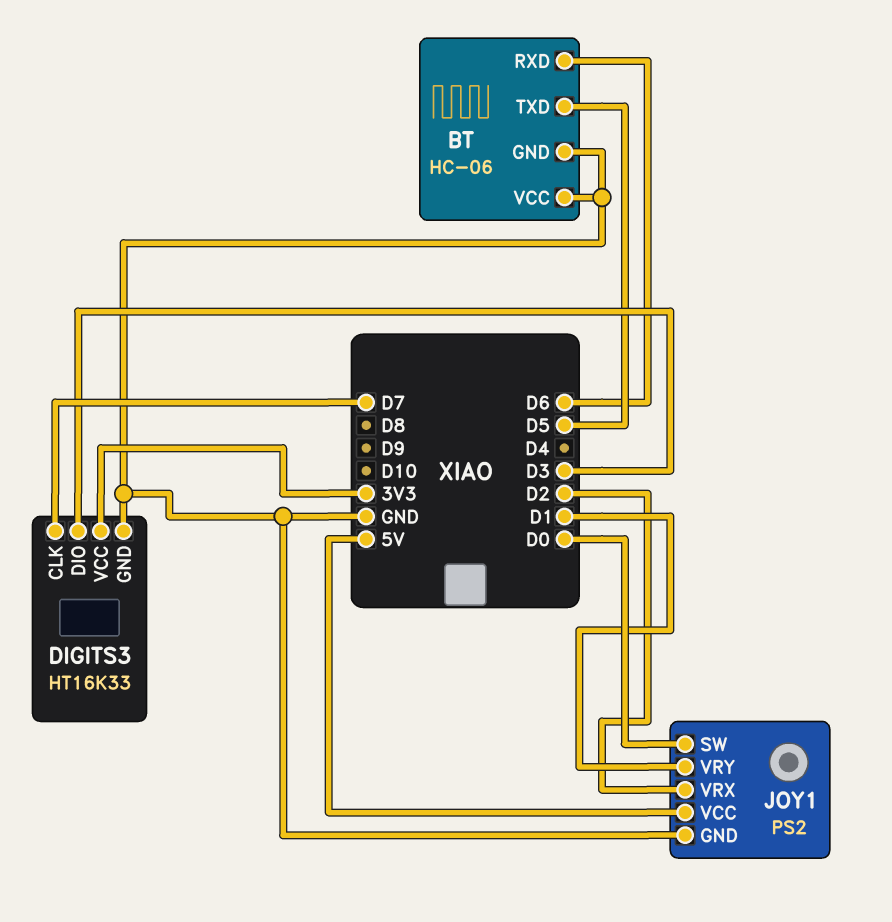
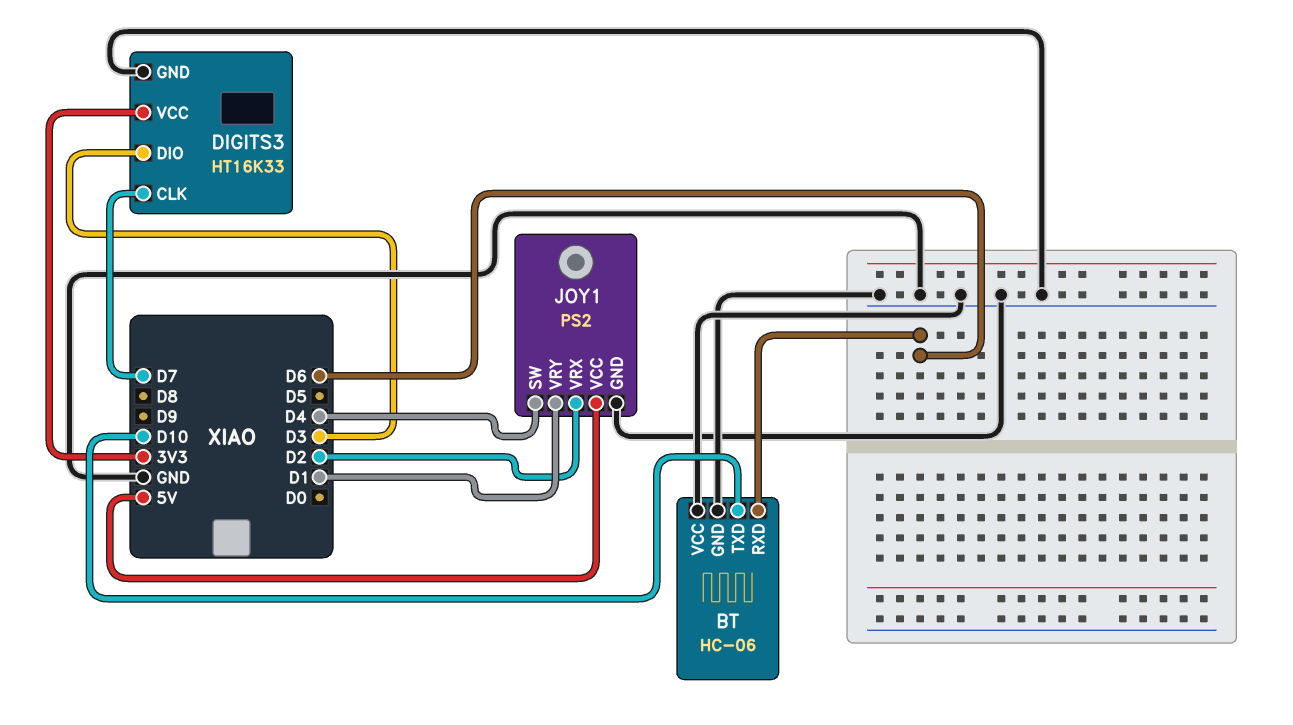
BT pin TXD: D5 -> D10
JOY1 pin SW: D0 -> D4

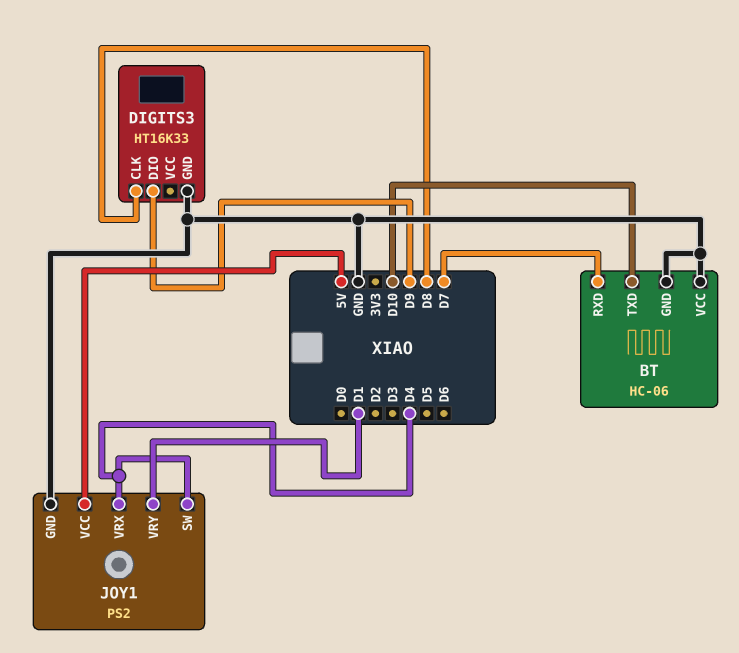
BT pin RXD: D6 -> D7
DIGITS3 pin CLK: D7 -> D8
DIGITS3 pin DIO: D3 -> D9
DIGITS3 pin VCC: 3V3 -> none
JOY1 pin VRX: D2 -> D4

